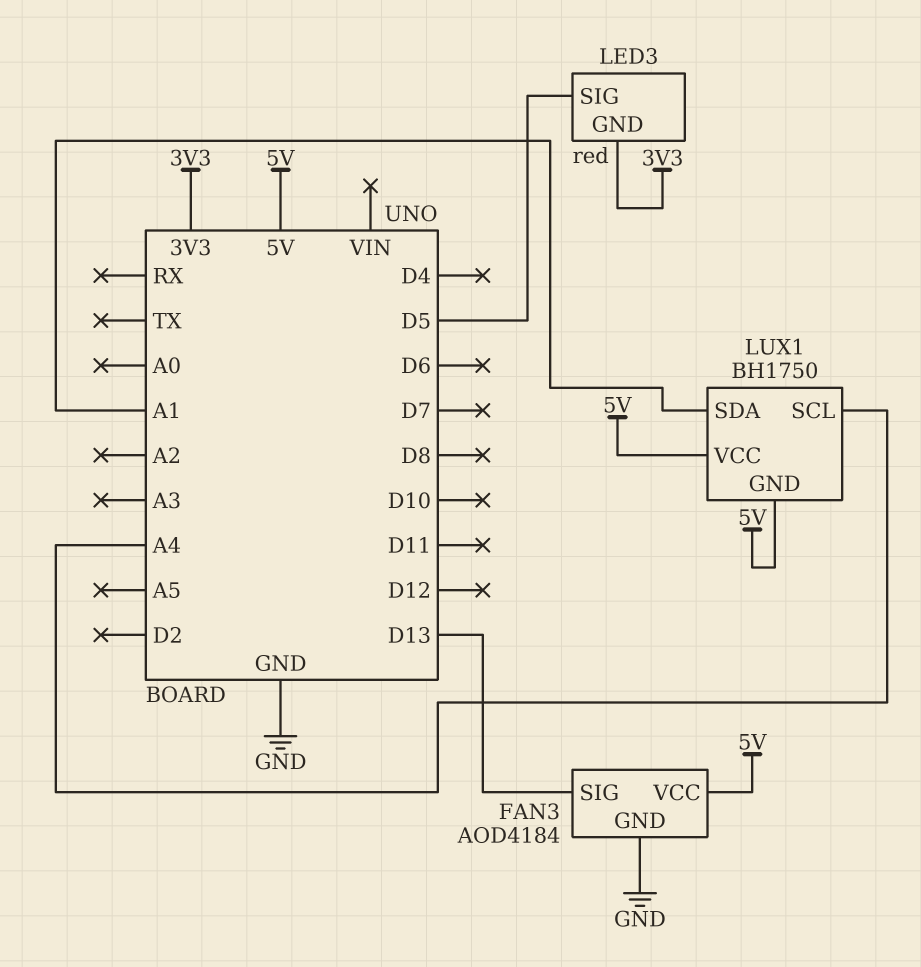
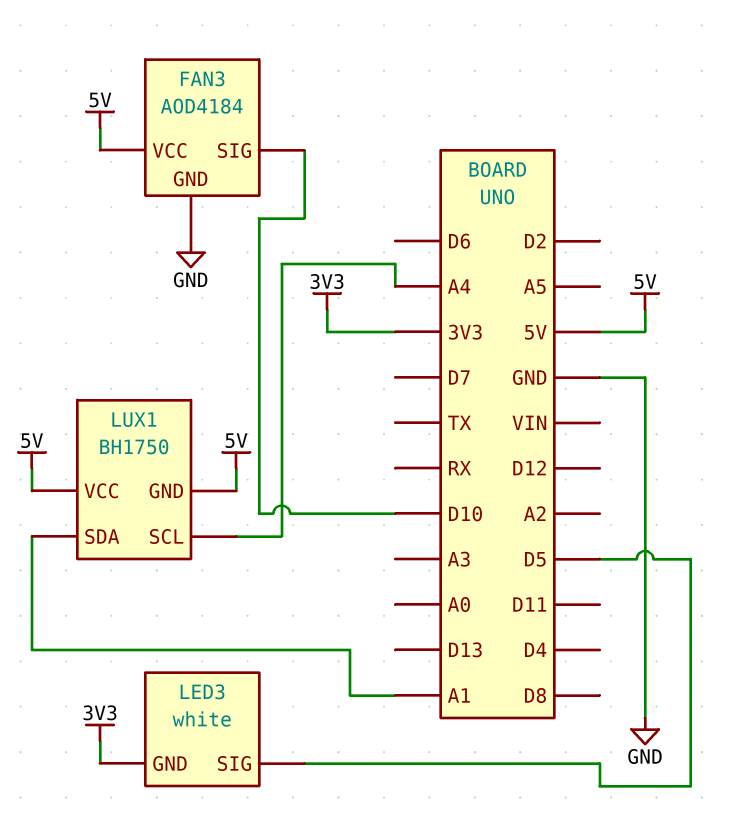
FAN3 pin SIG: D13 -> D10
LED3: red -> white

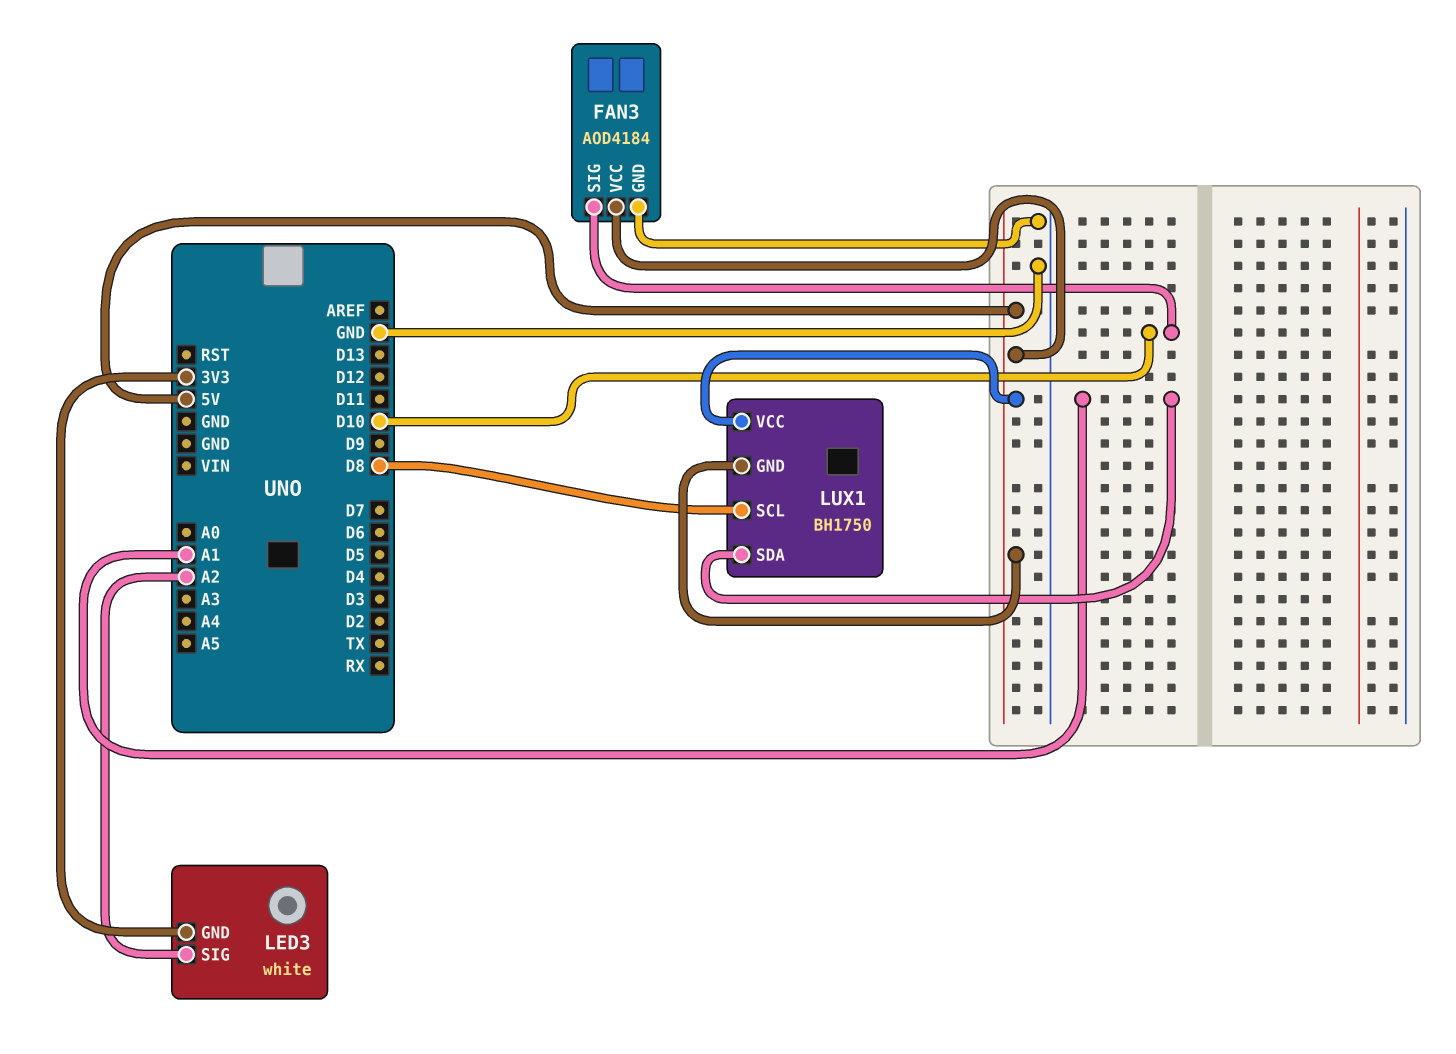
LED3 pin SIG: D5 -> A2
LUX1 pin SCL: A4 -> D8

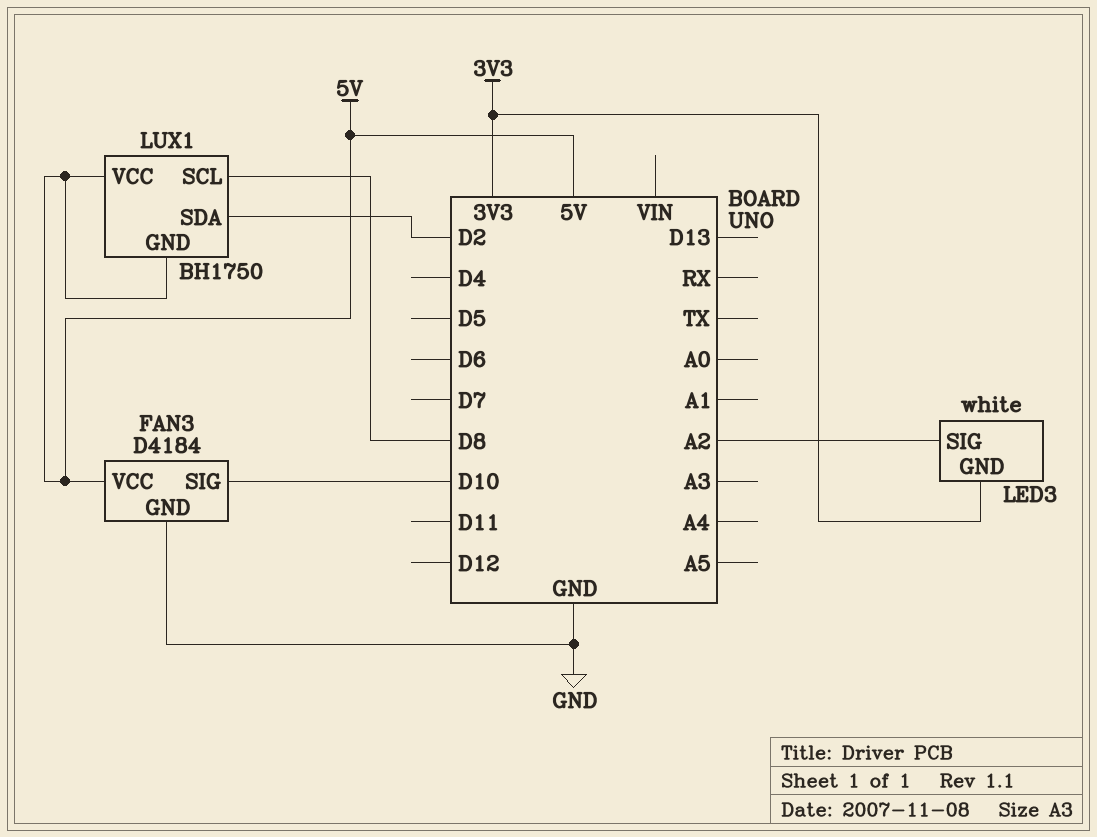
FAN3: AOD4184 -> D4184
LUX1 pin SDA: A1 -> D2

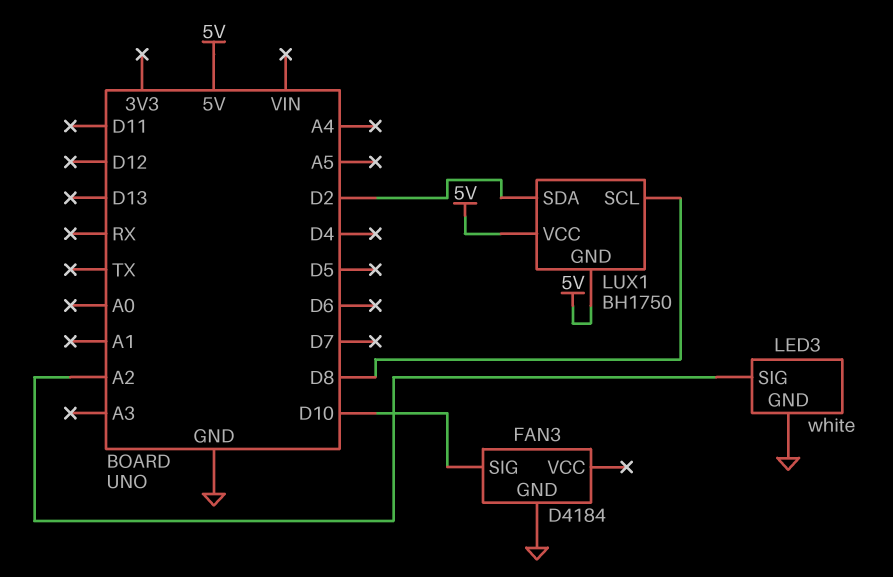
FAN3 pin VCC: 5V -> none
LED3 pin GND: 3V3 -> GND

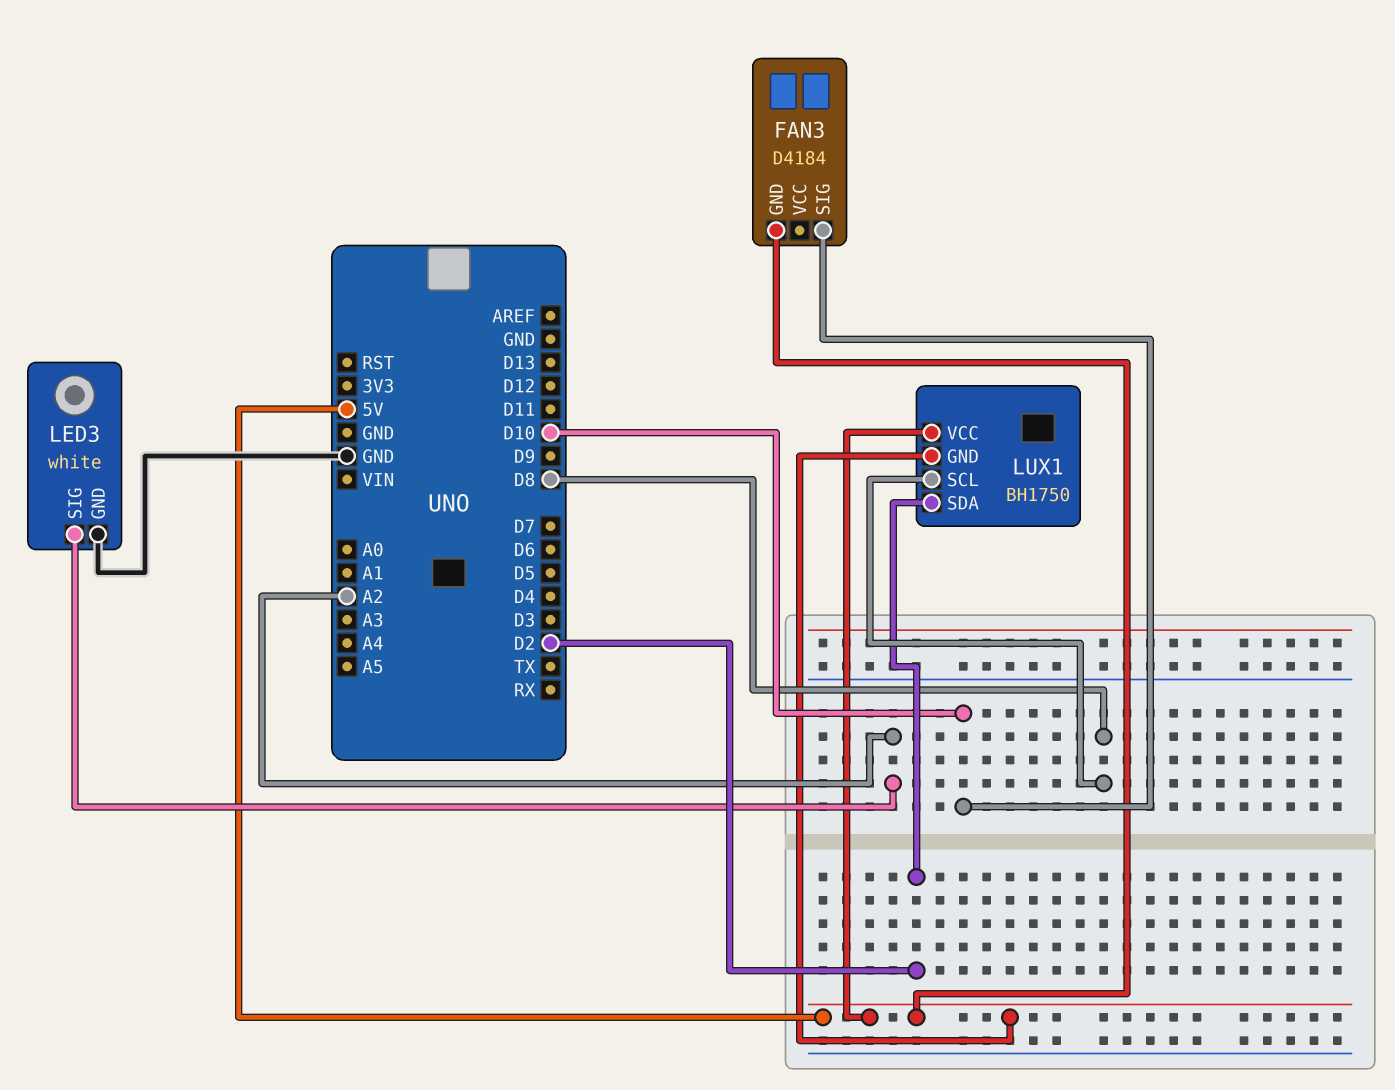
FAN3 pin GND: GND -> 5V

